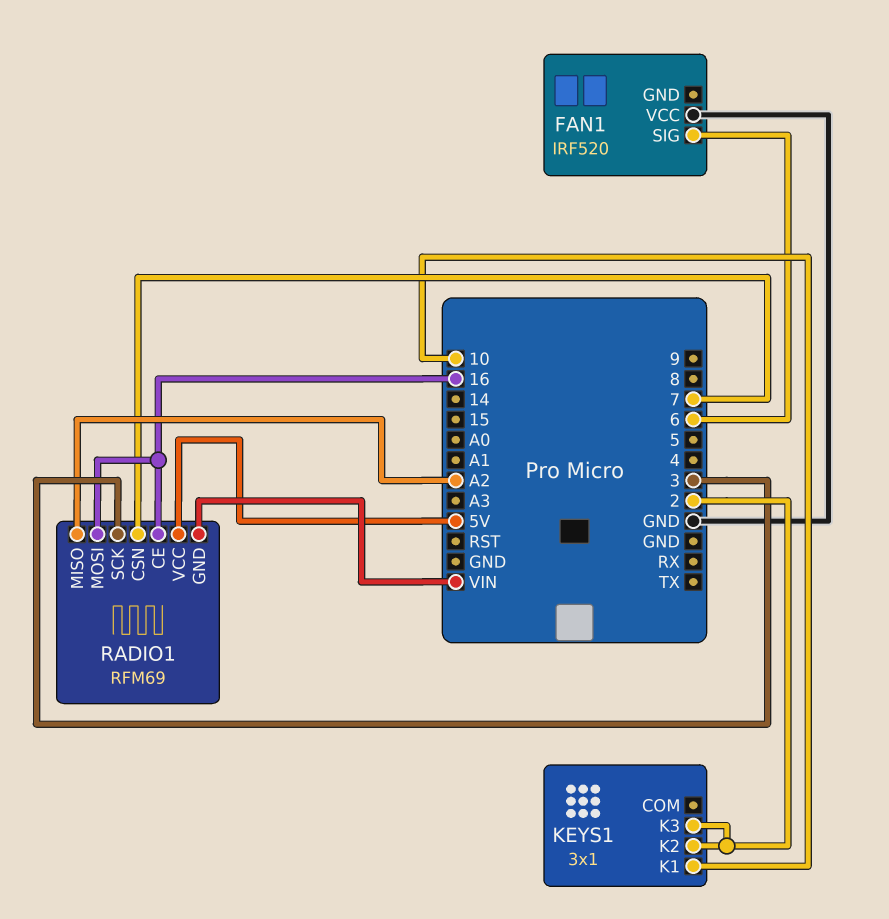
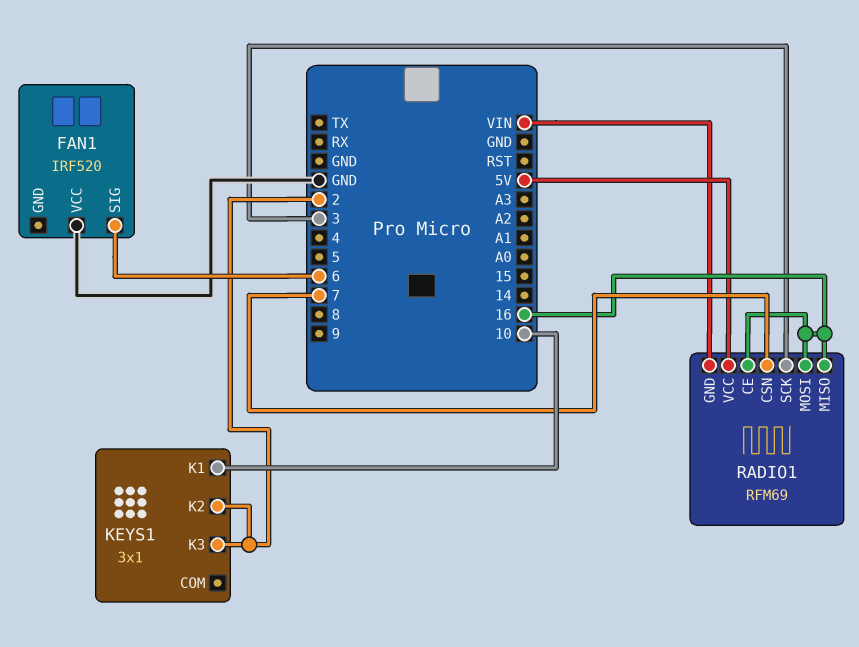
RADIO1 pin MISO: A2 -> 16

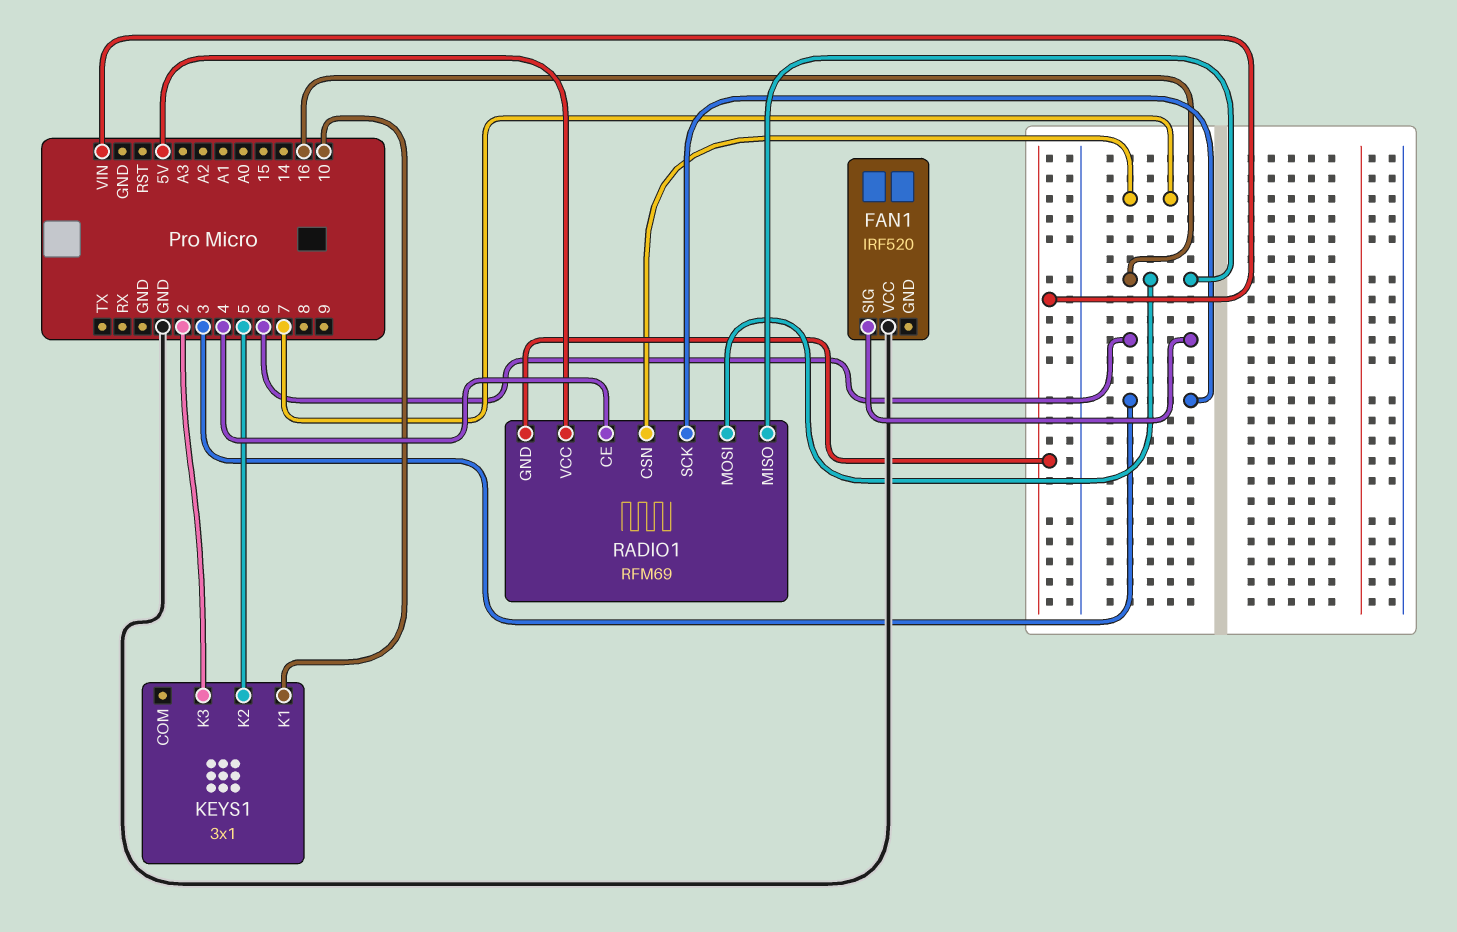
KEYS1 pin K2: 2 -> 5
RADIO1 pin CE: 16 -> 4

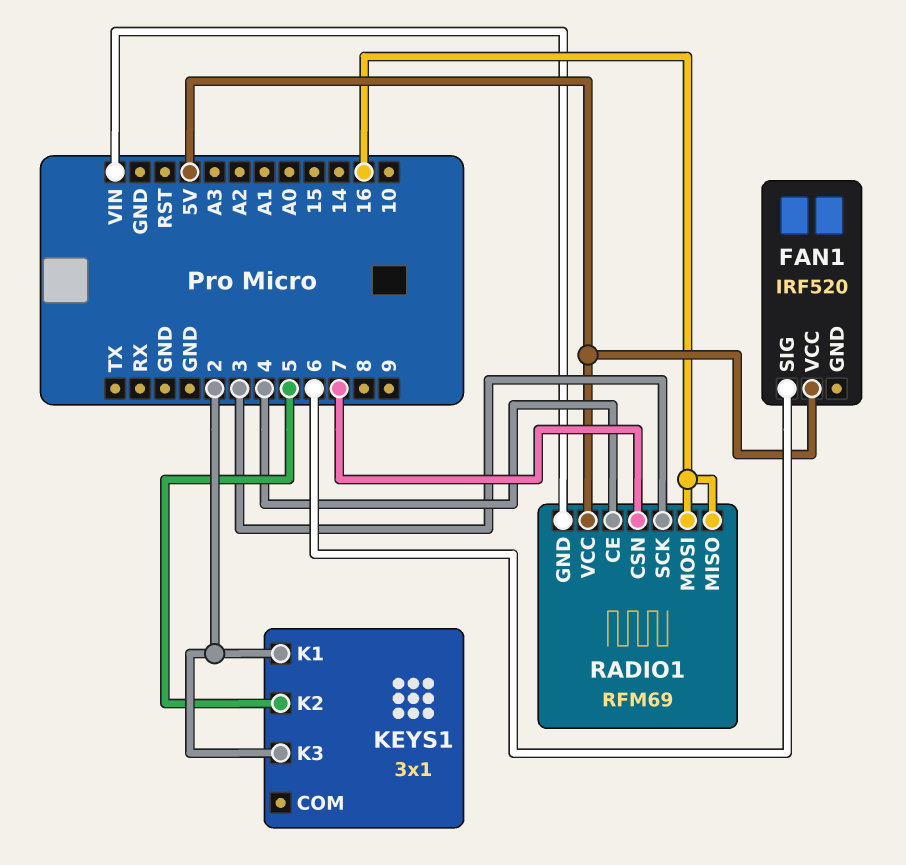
FAN1 pin VCC: GND -> 5V
KEYS1 pin K1: 10 -> 2

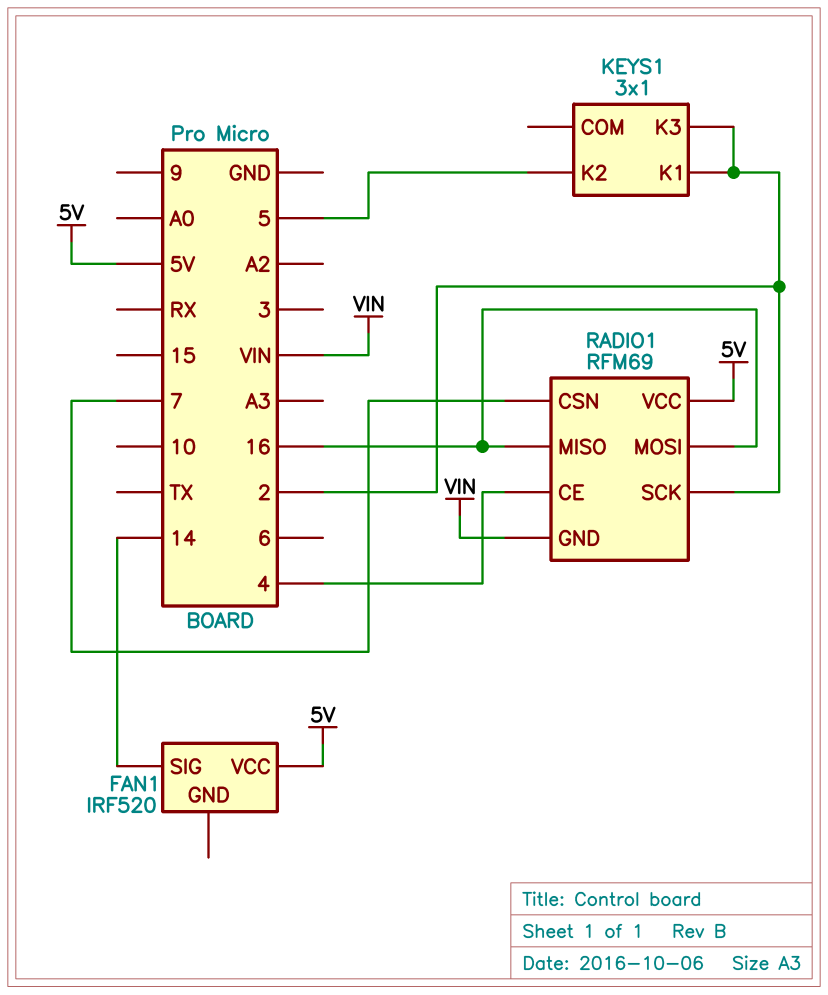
FAN1 pin SIG: 6 -> 14
RADIO1 pin SCK: 3 -> 2

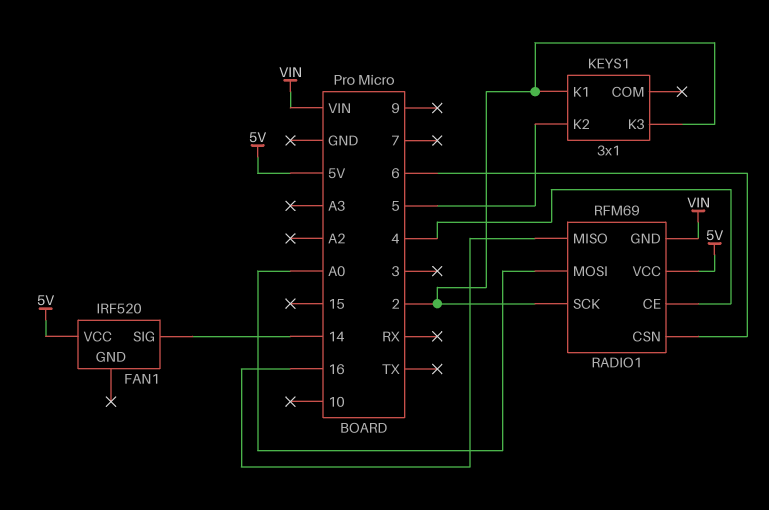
RADIO1 pin CSN: 7 -> 6
RADIO1 pin MOSI: 16 -> A0

